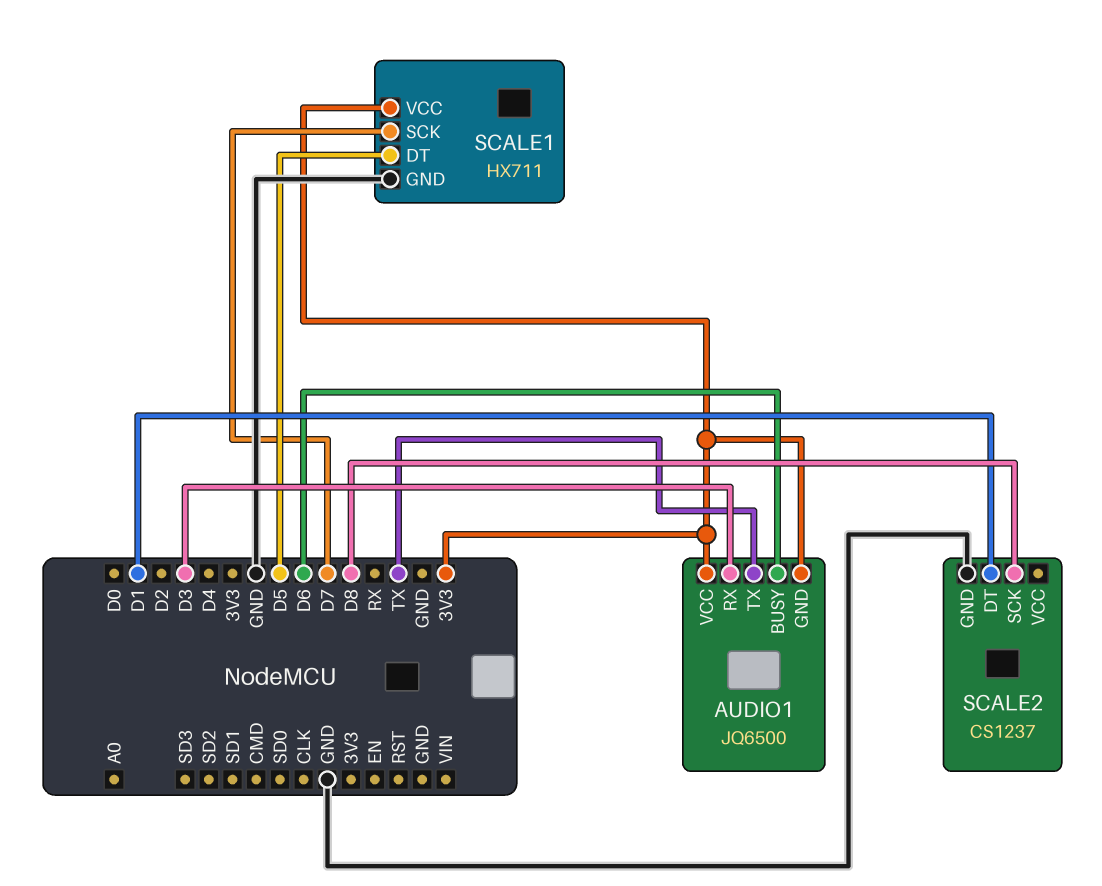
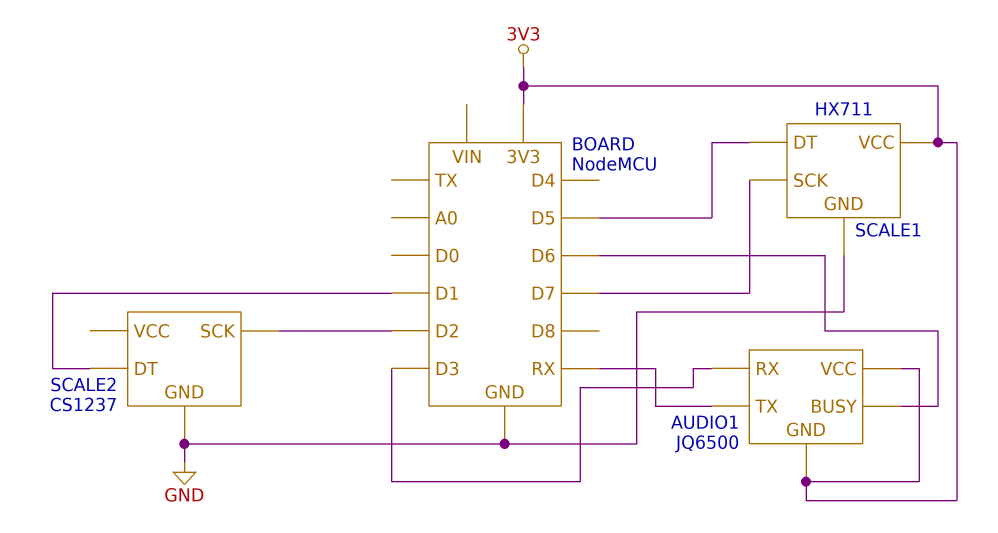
AUDIO1 pin TX: TX -> RX
SCALE2 pin SCK: D8 -> D2

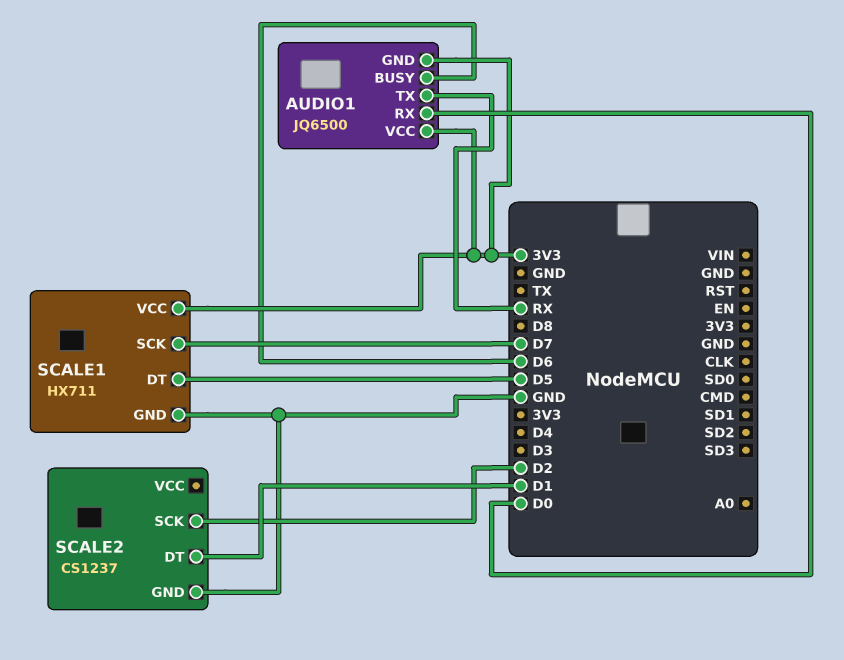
AUDIO1 pin RX: D3 -> D0

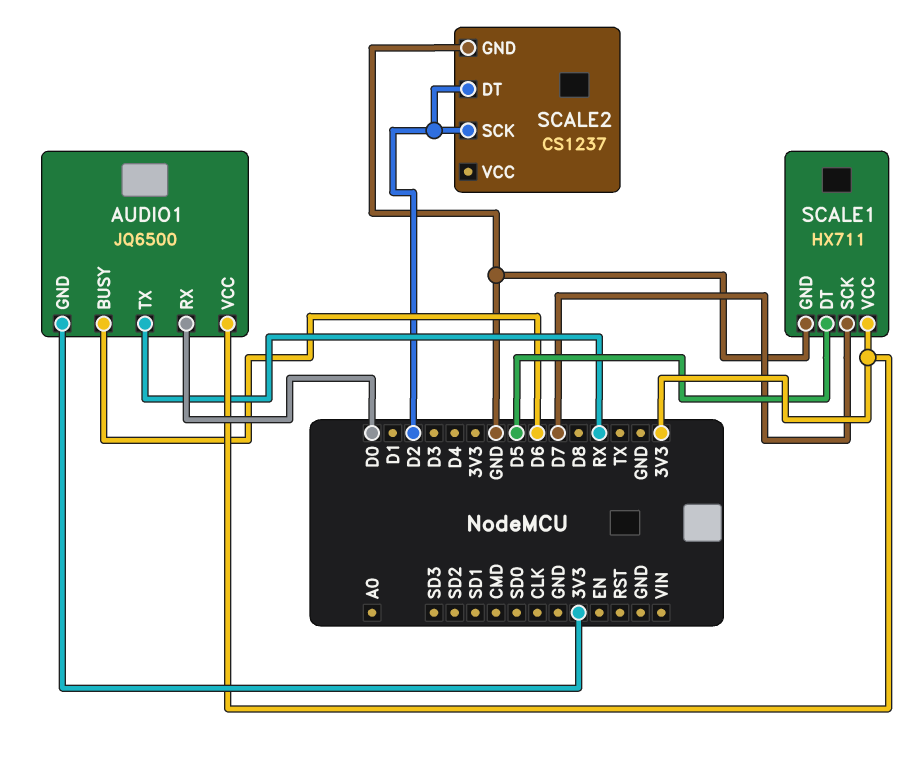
SCALE2 pin DT: D1 -> D2

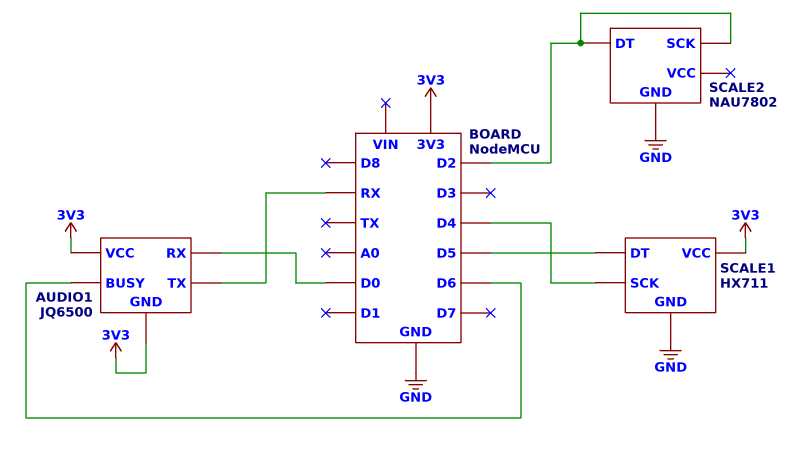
SCALE1 pin SCK: D7 -> D4
SCALE2: CS1237 -> NAU7802

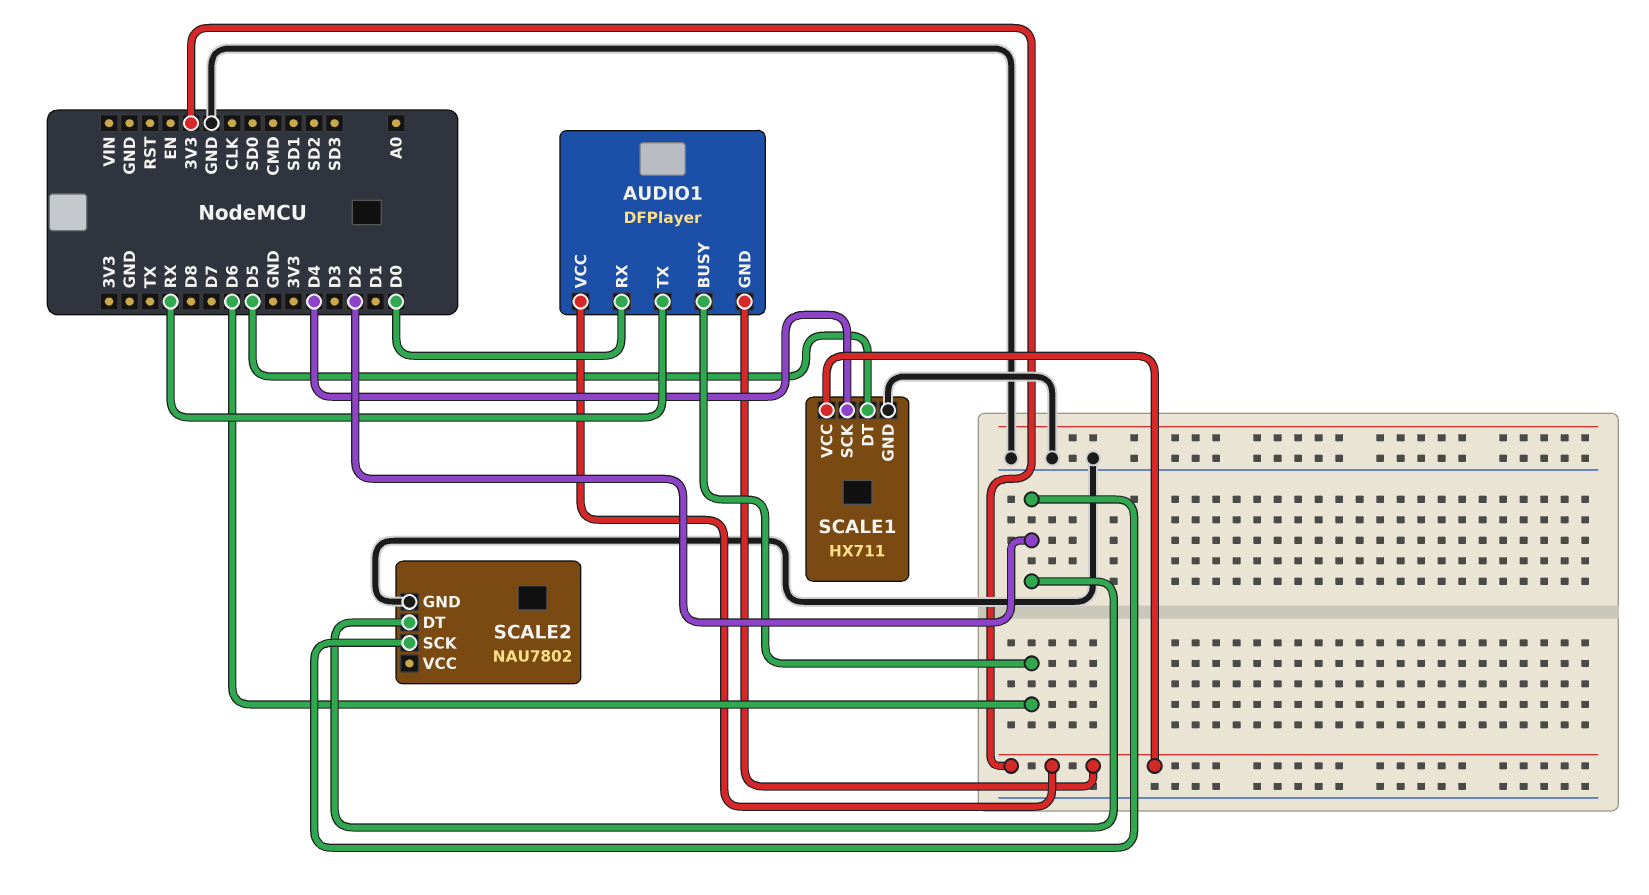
AUDIO1: JQ6500 -> DFPlayer

